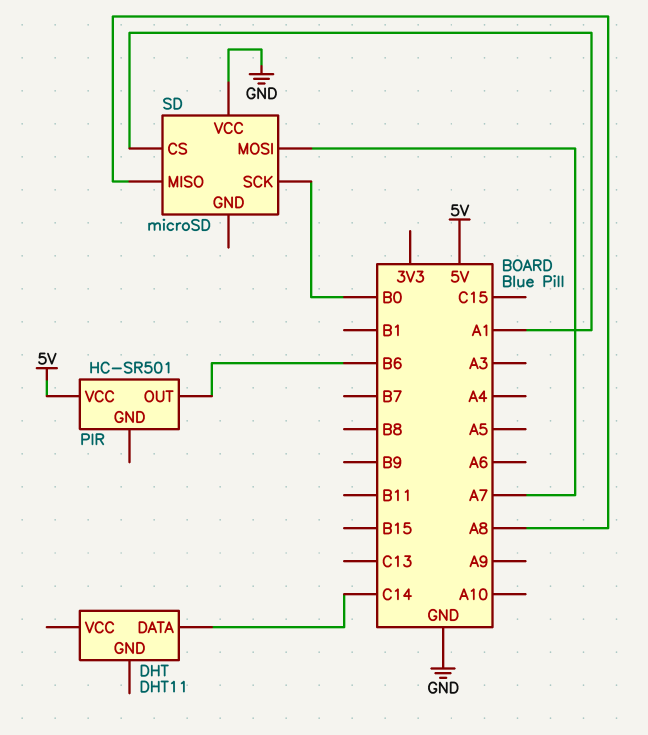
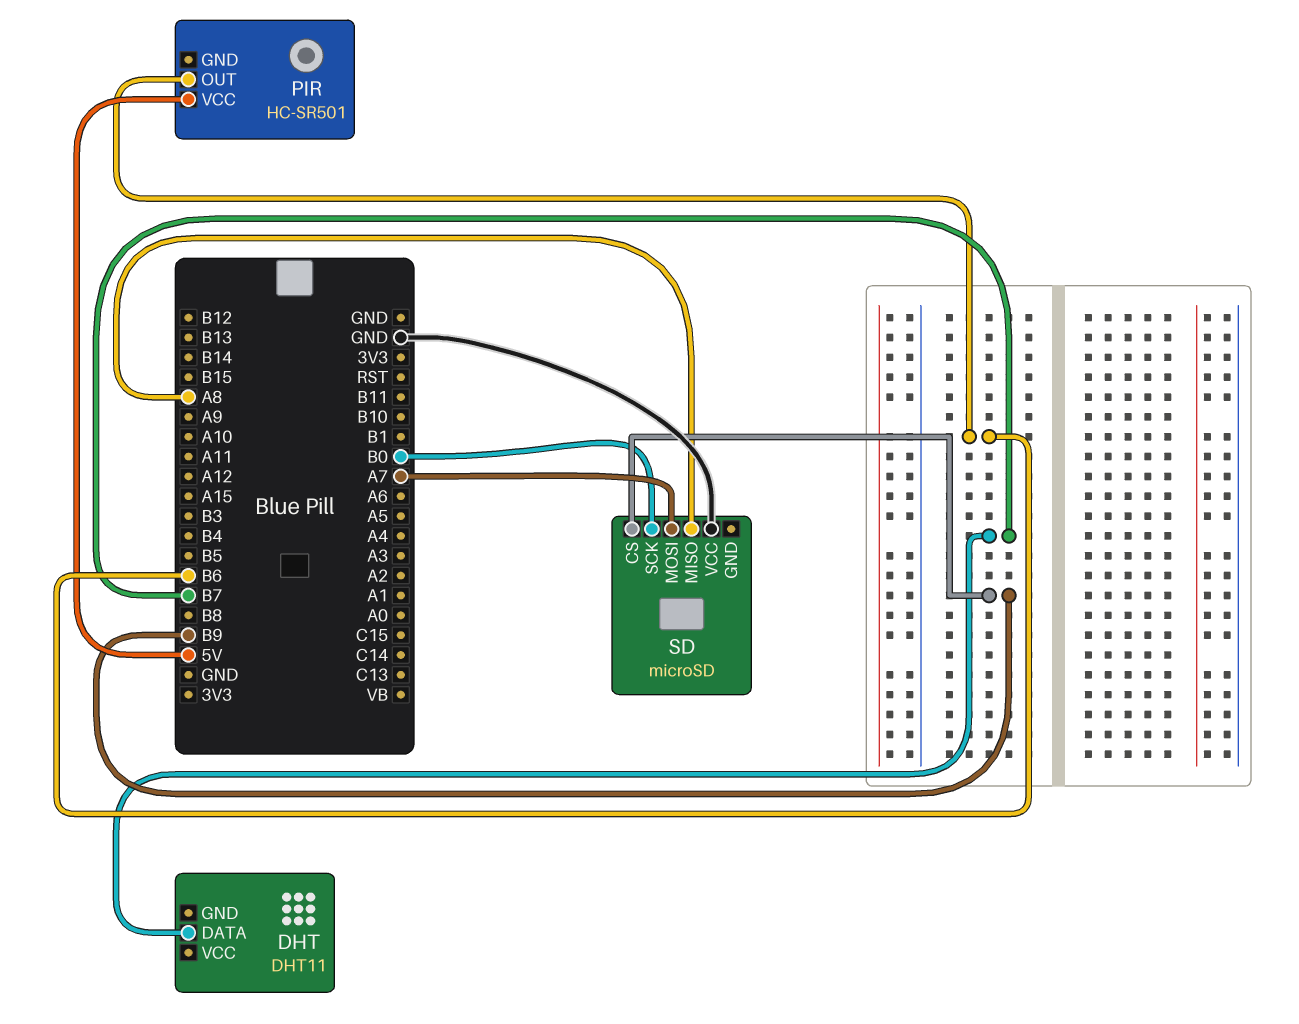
DHT pin DATA: C14 -> B7
SD pin CS: A1 -> B9

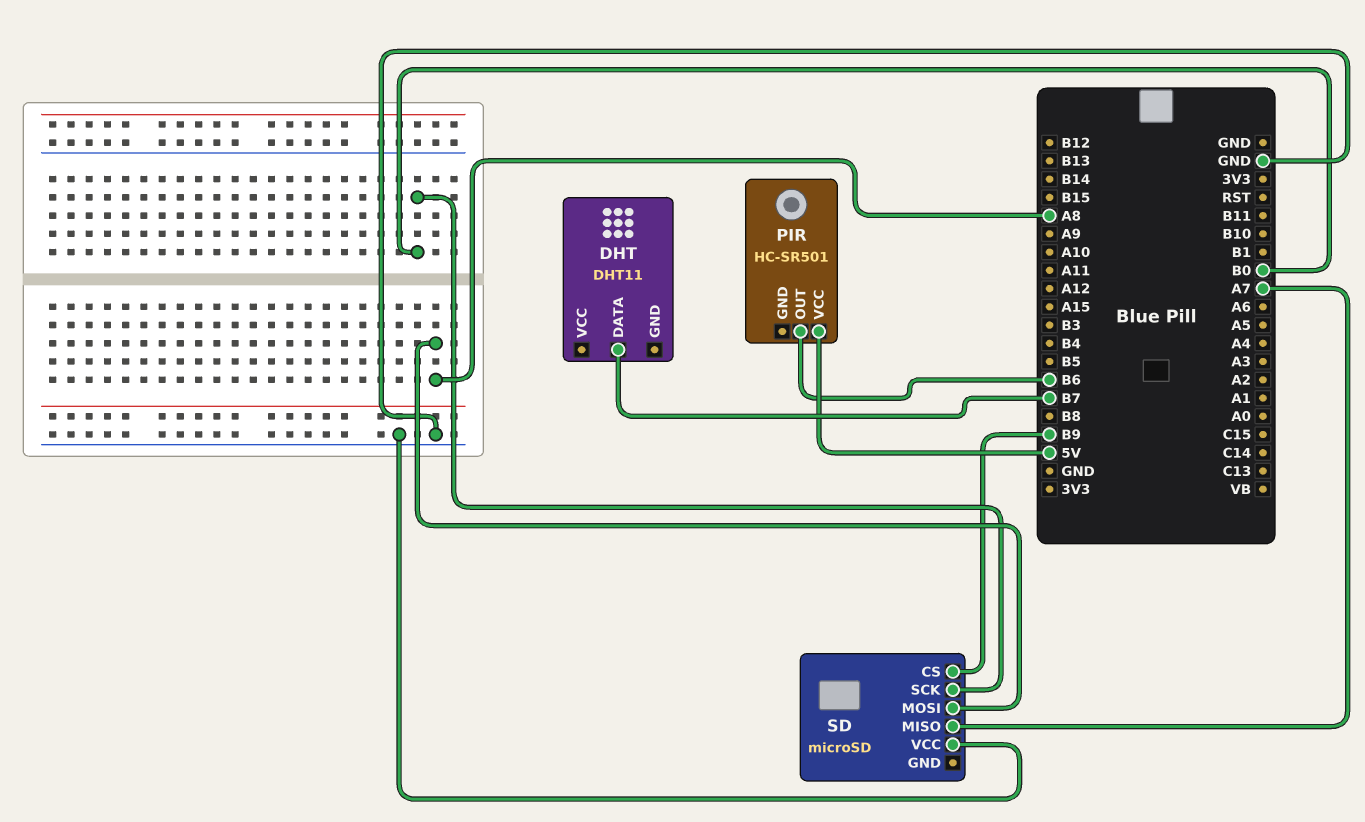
SD pin MISO: A8 -> A7
SD pin MOSI: A7 -> A8

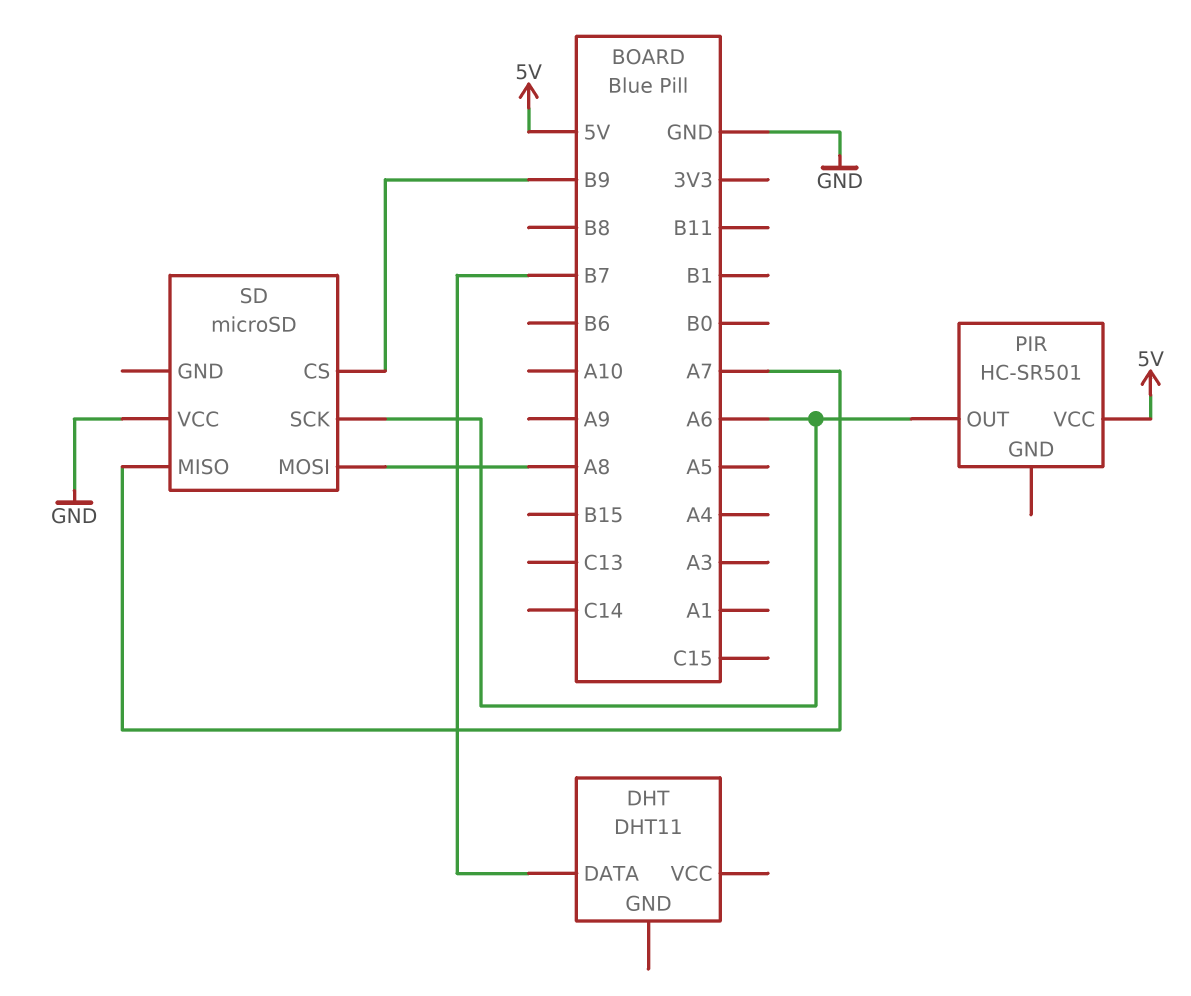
PIR pin OUT: B6 -> A6
SD pin SCK: B0 -> A6

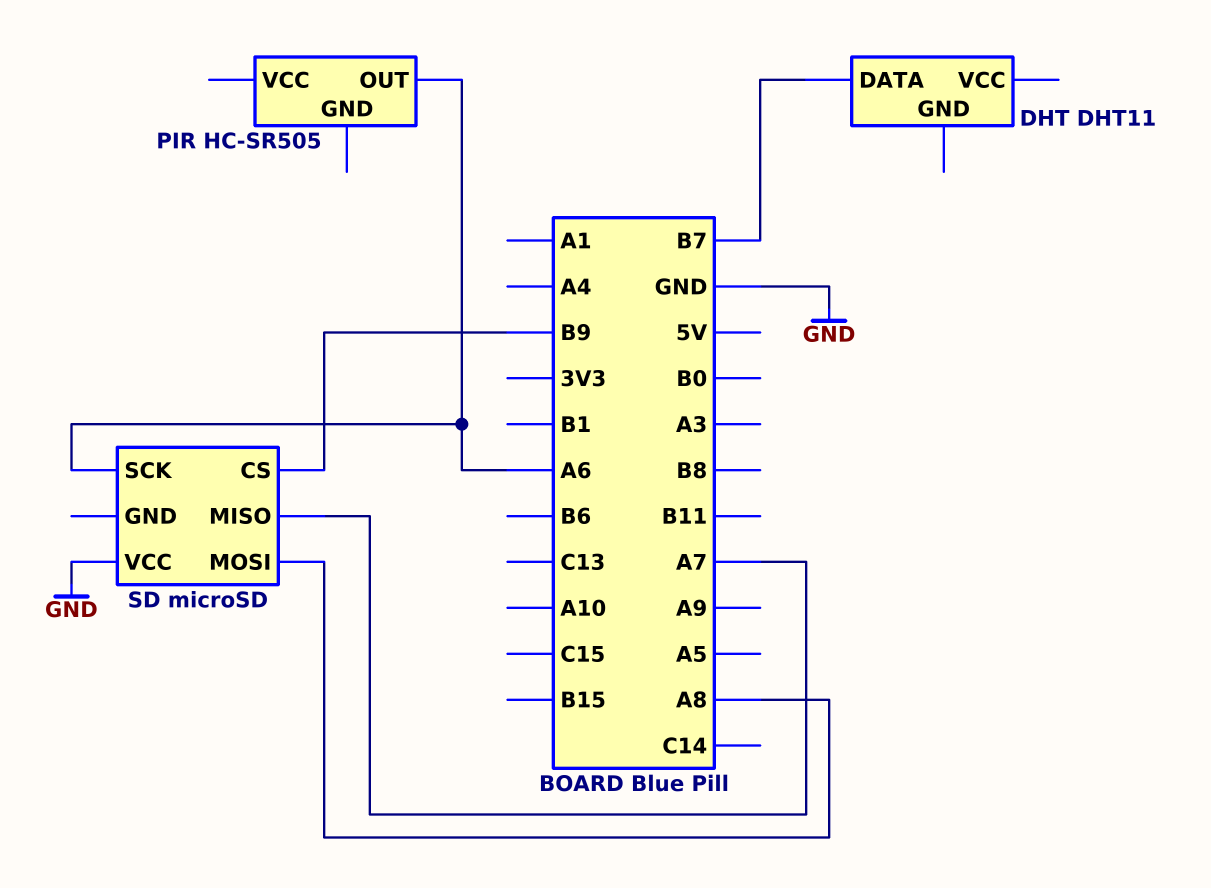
PIR: HC-SR501 -> HC-SR505
PIR pin VCC: 5V -> none

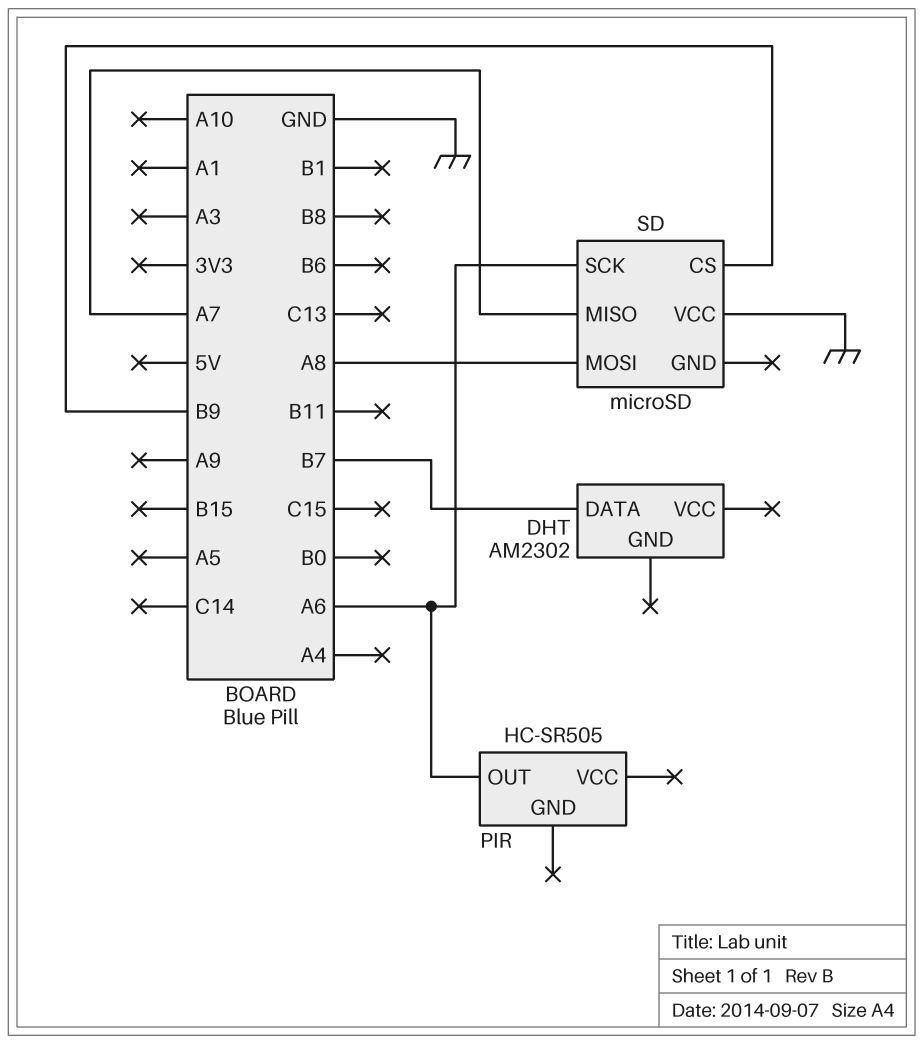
DHT: DHT11 -> AM2302

